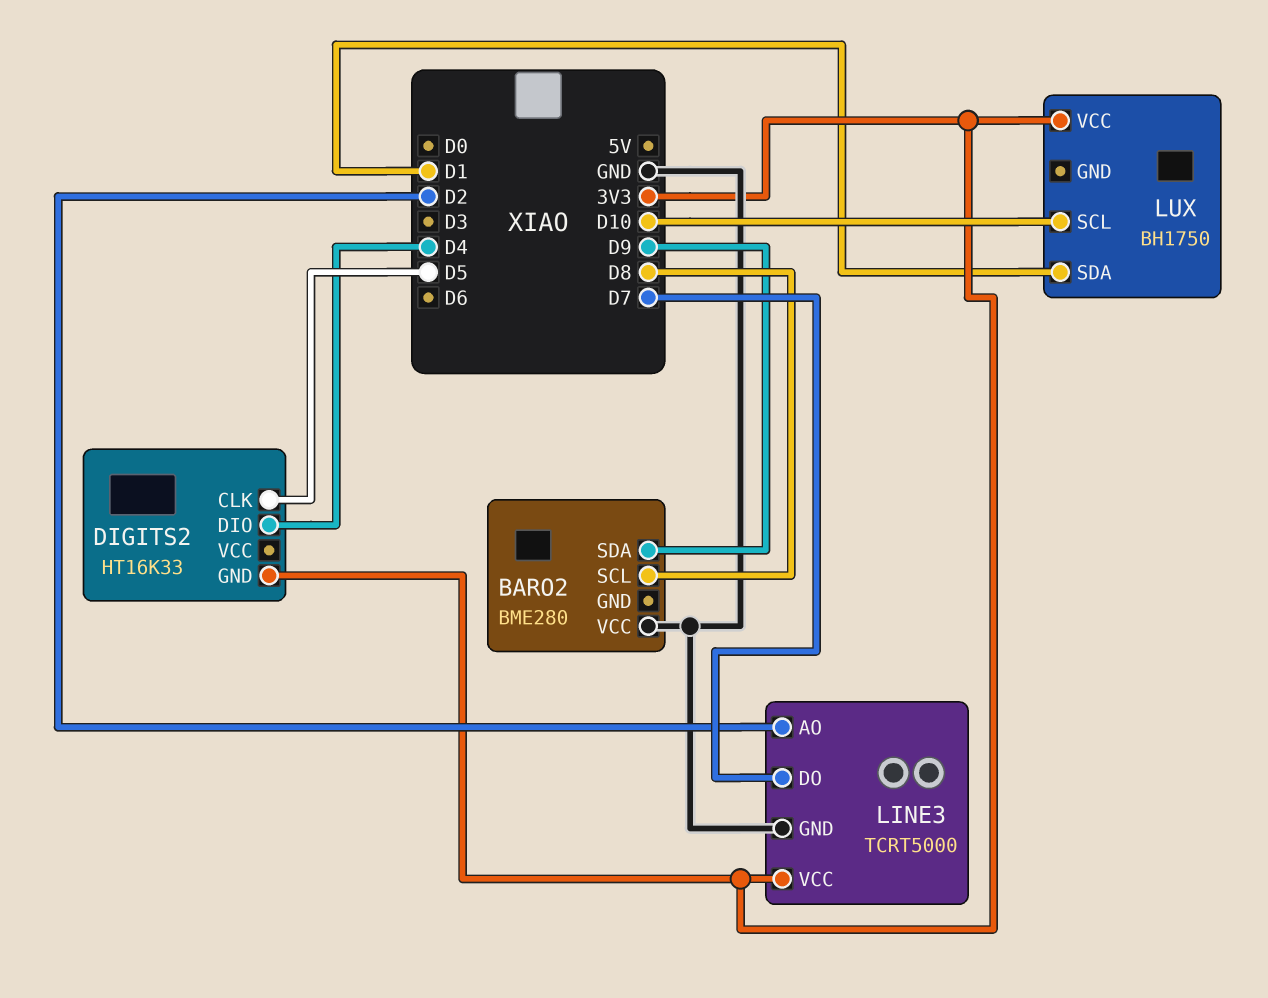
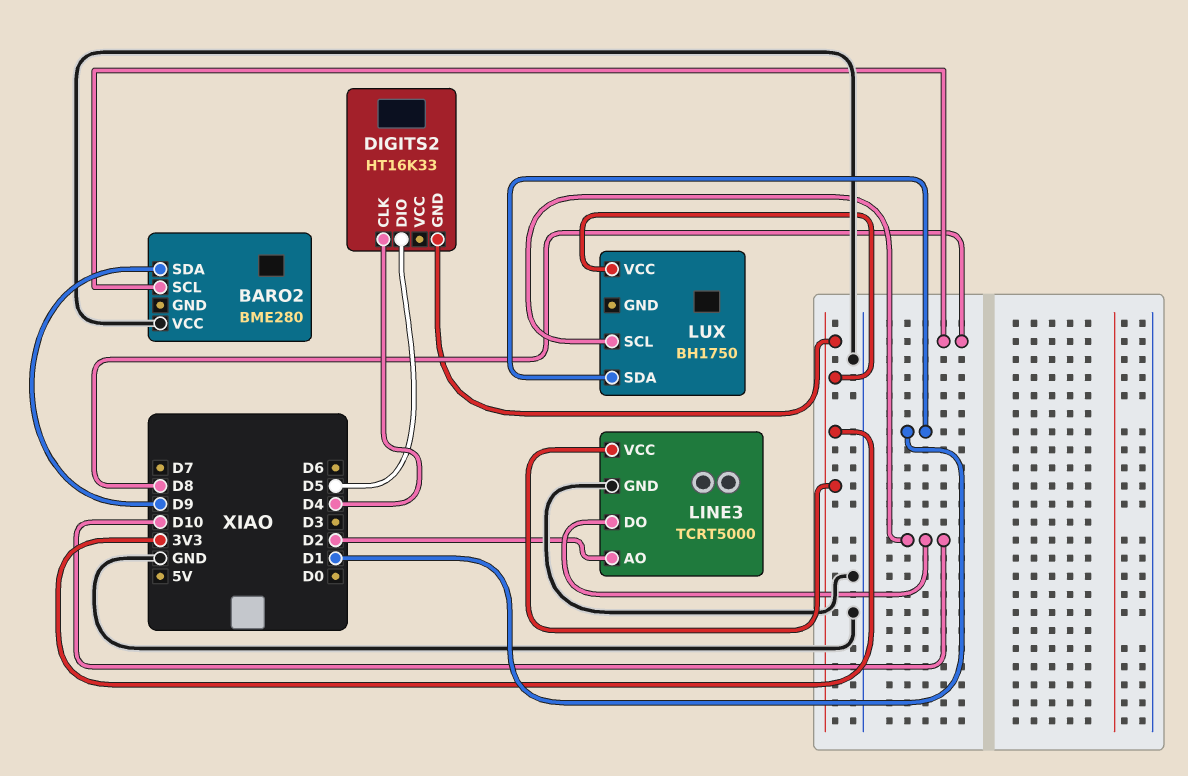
DIGITS2 pin CLK: D5 -> D4
DIGITS2 pin DIO: D4 -> D5
LINE3 pin DO: D7 -> D10

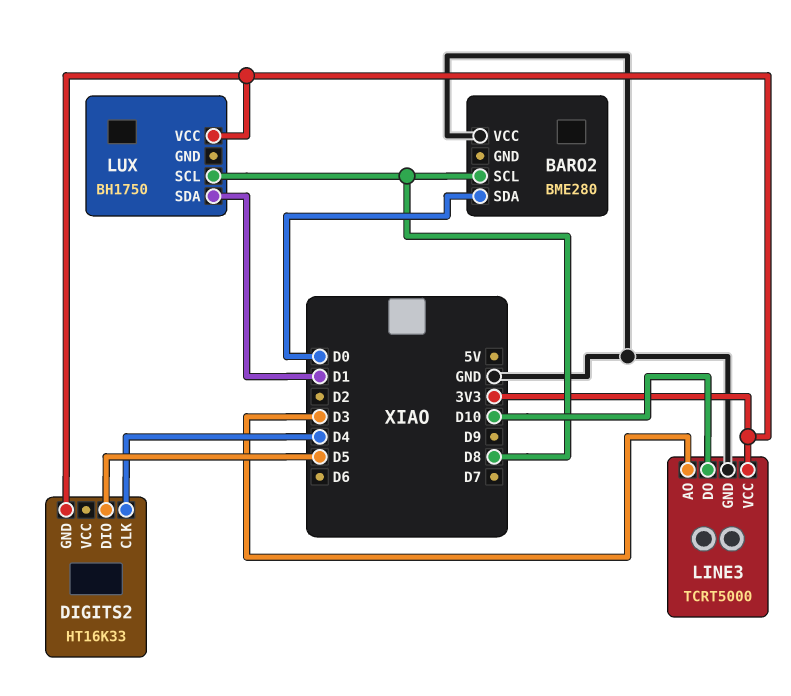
BARO2 pin SDA: D9 -> D0
LINE3 pin AO: D2 -> D3
LUX pin SCL: D10 -> D8

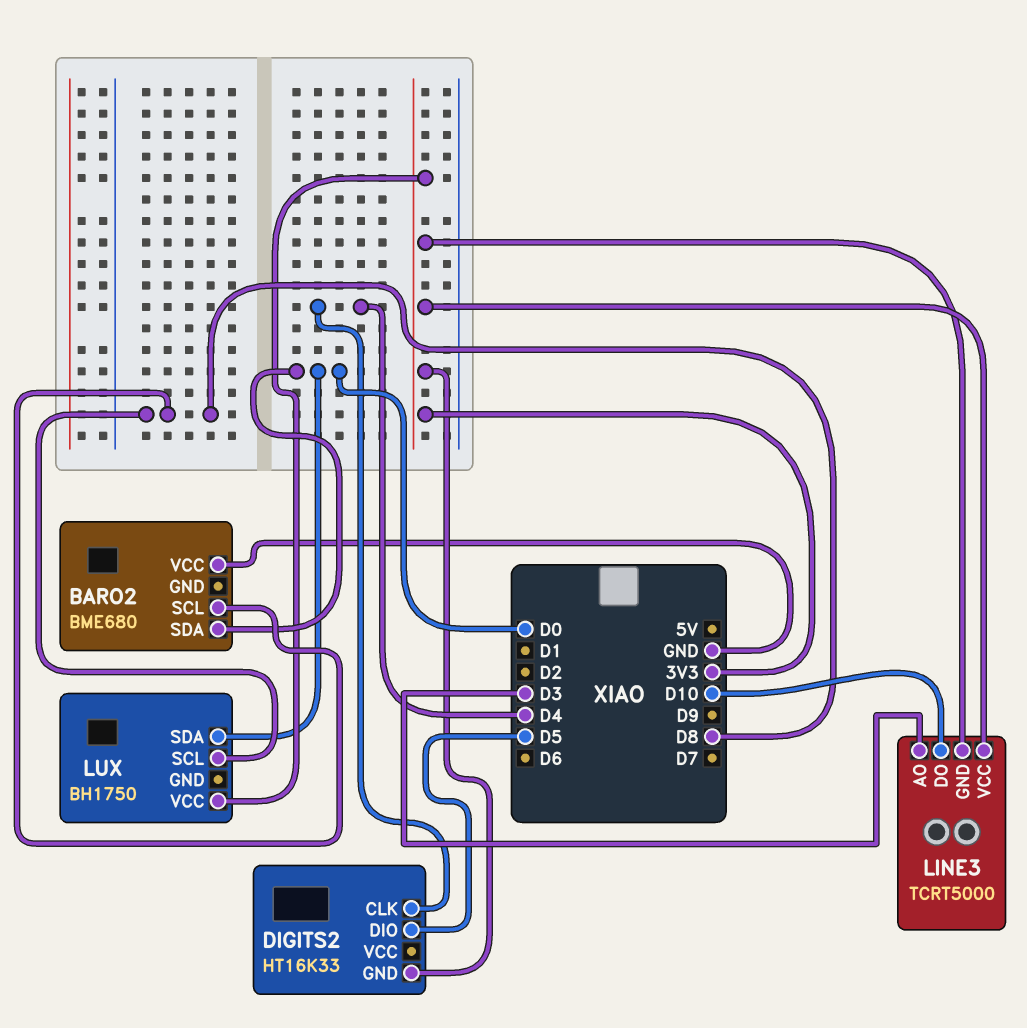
BARO2: BME280 -> BME680
LINE3 pin GND: GND -> 3V3
LUX pin SDA: D1 -> D0

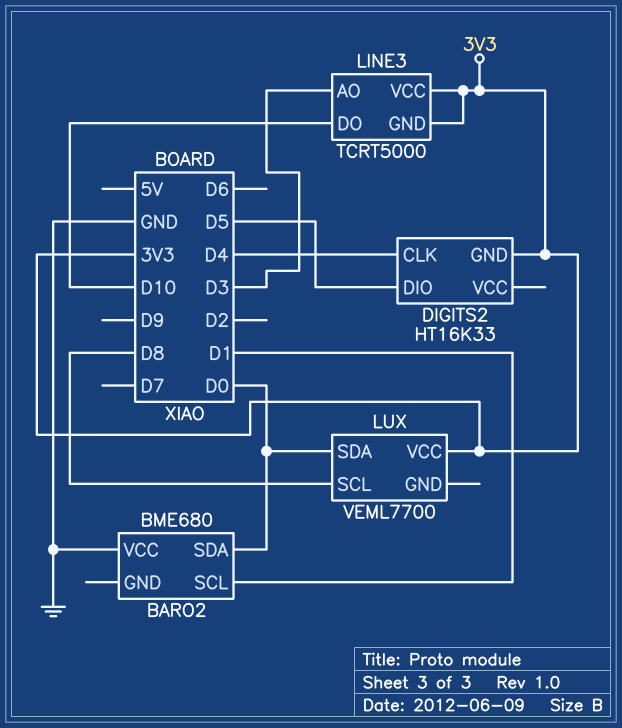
BARO2 pin SCL: D8 -> D1
LUX: BH1750 -> VEML7700

